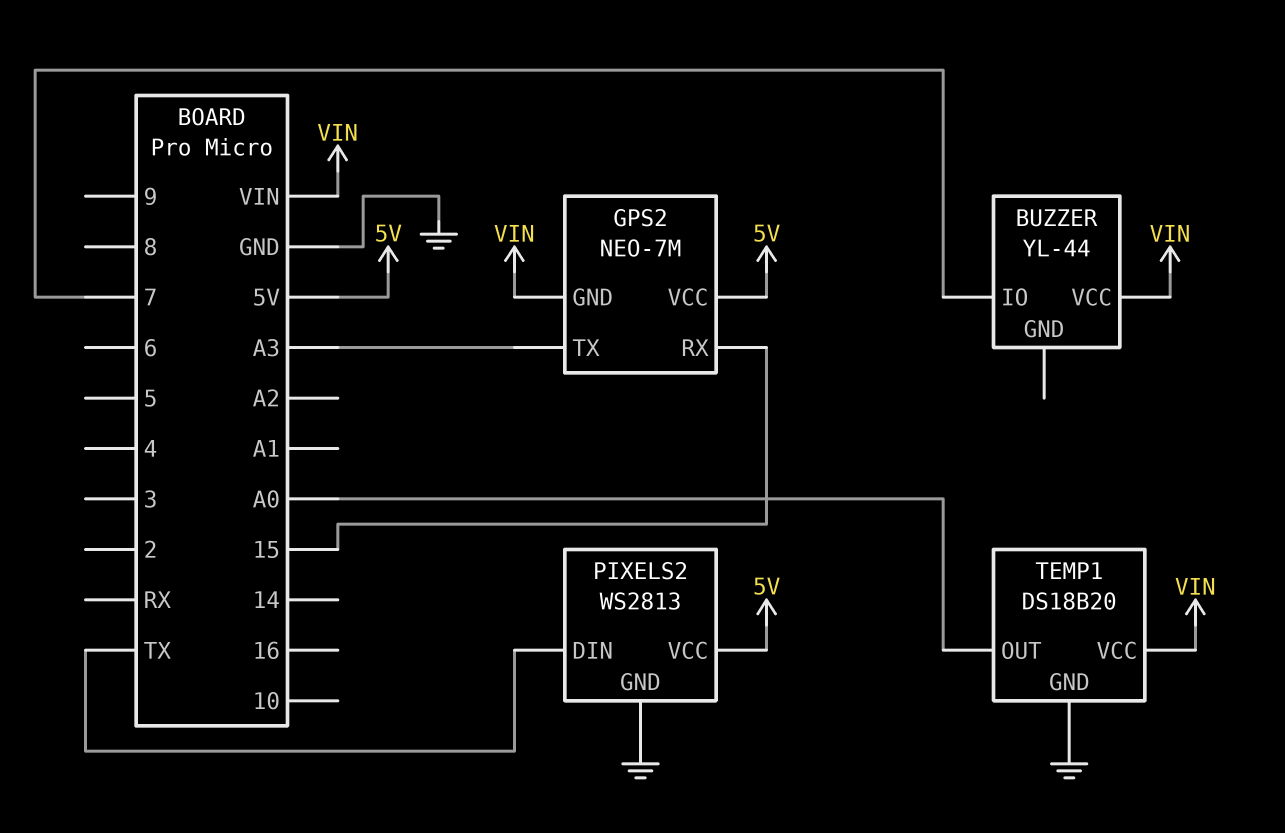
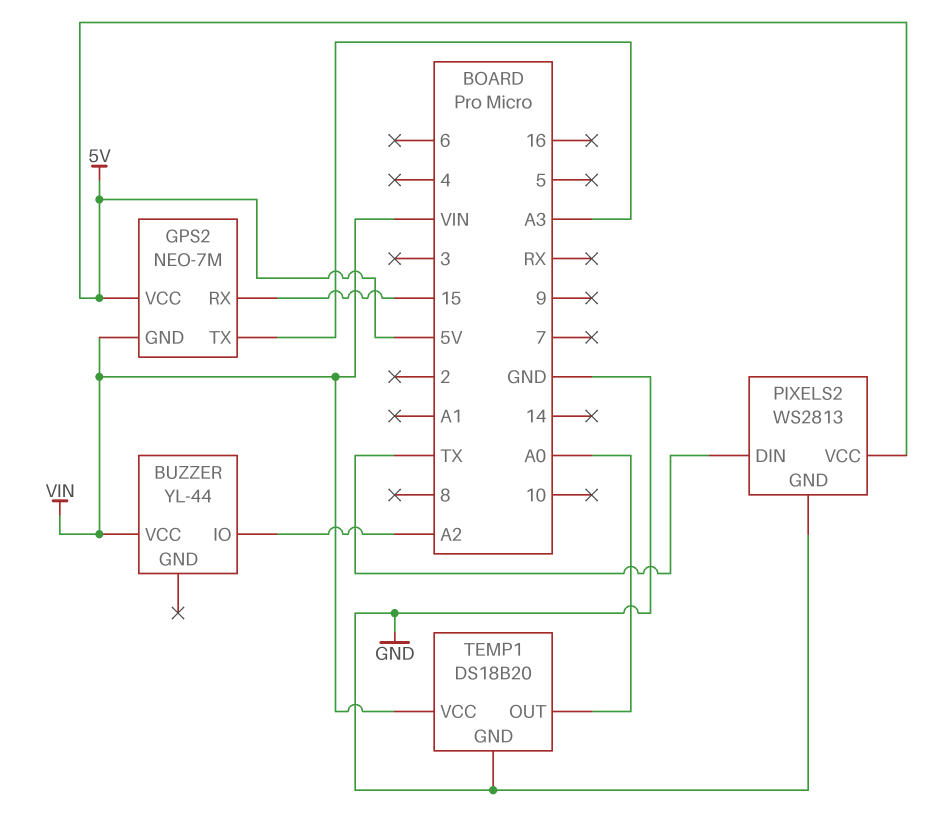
BUZZER pin IO: 7 -> A2

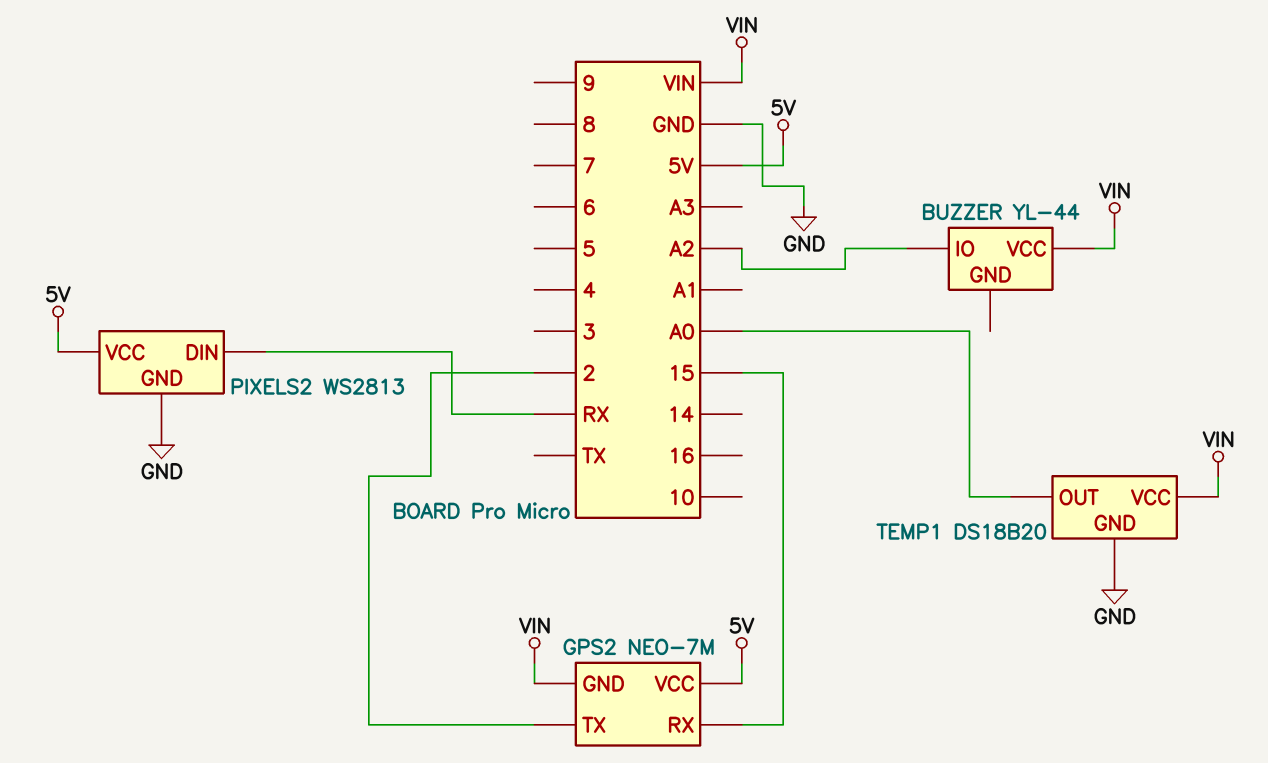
GPS2 pin TX: A3 -> 2
PIXELS2 pin DIN: TX -> RX

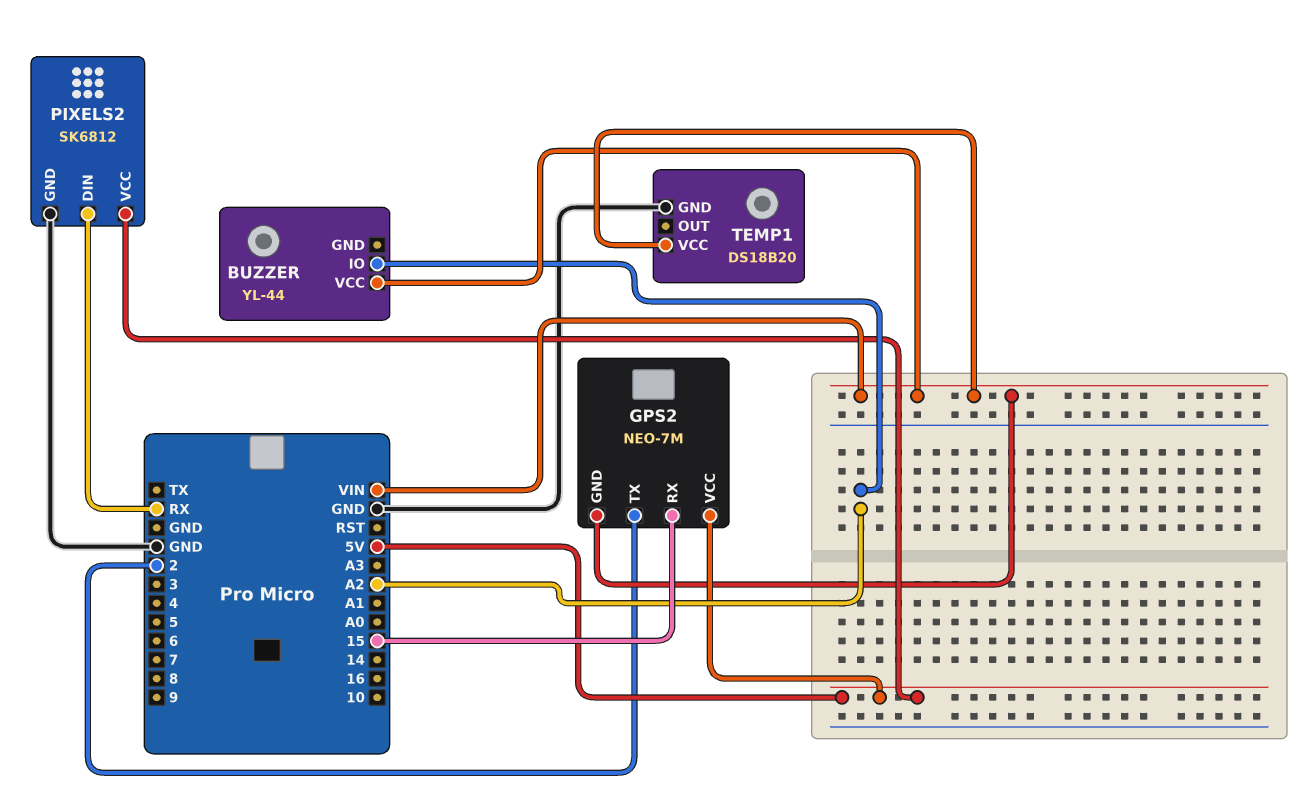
PIXELS2: WS2813 -> SK6812
TEMP1 pin OUT: A0 -> none

